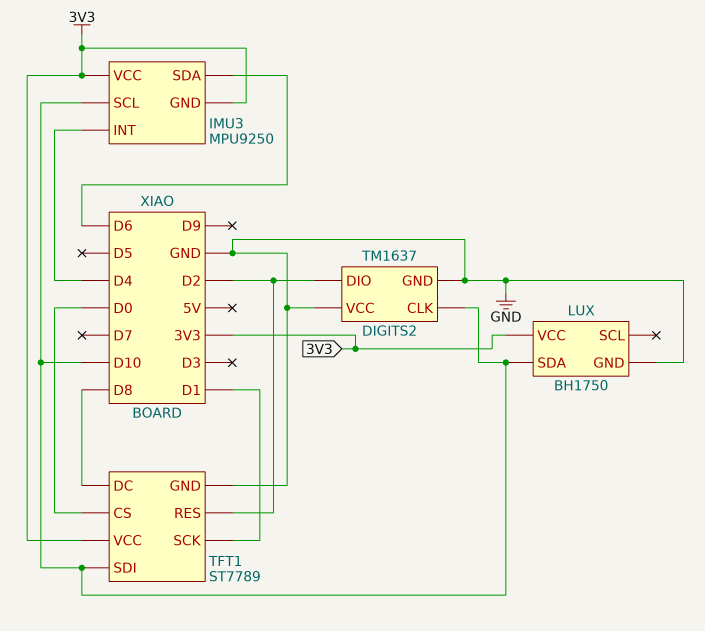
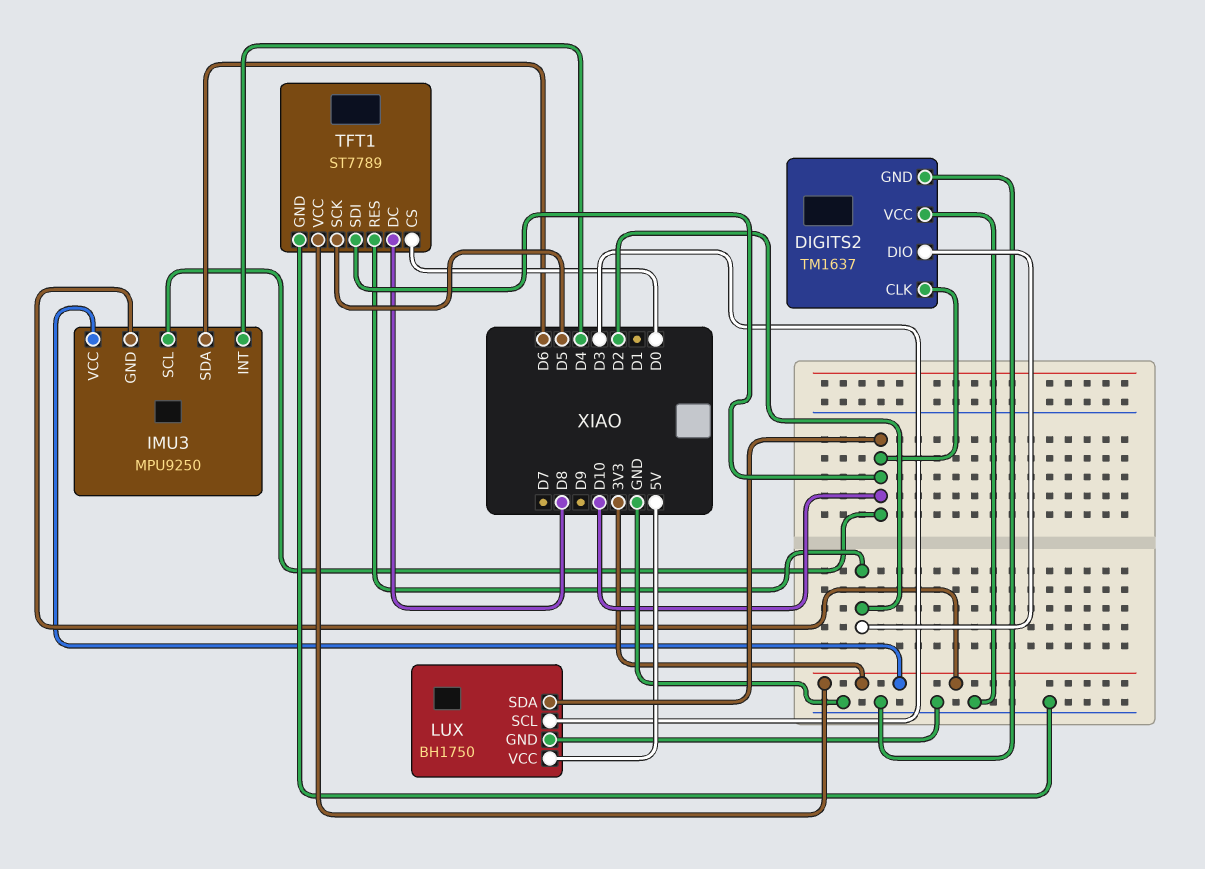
LUX pin SCL: none -> D3
LUX pin VCC: 3V3 -> 5V
TFT1 pin SCK: D1 -> D5

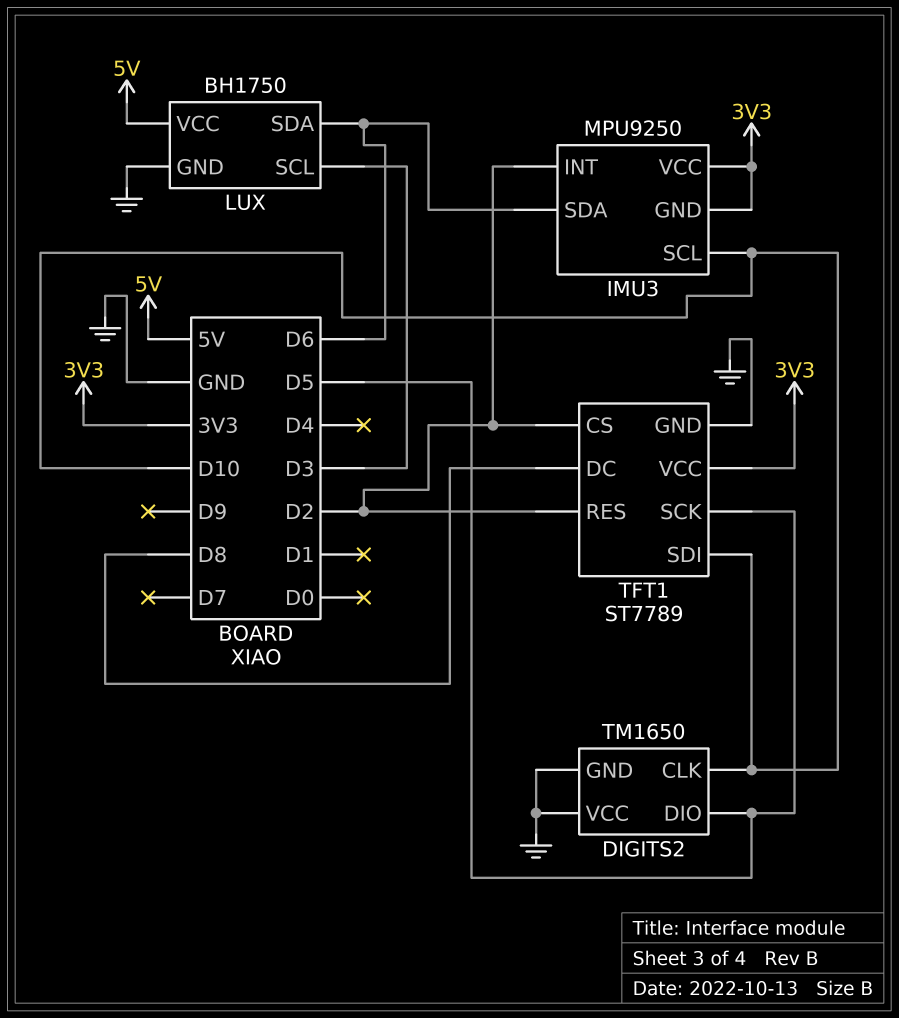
DIGITS2: TM1637 -> TM1650
DIGITS2 pin DIO: D2 -> D5
IMU3 pin INT: D4 -> D2
LUX pin SDA: D10 -> D6
TFT1 pin CS: D0 -> D2

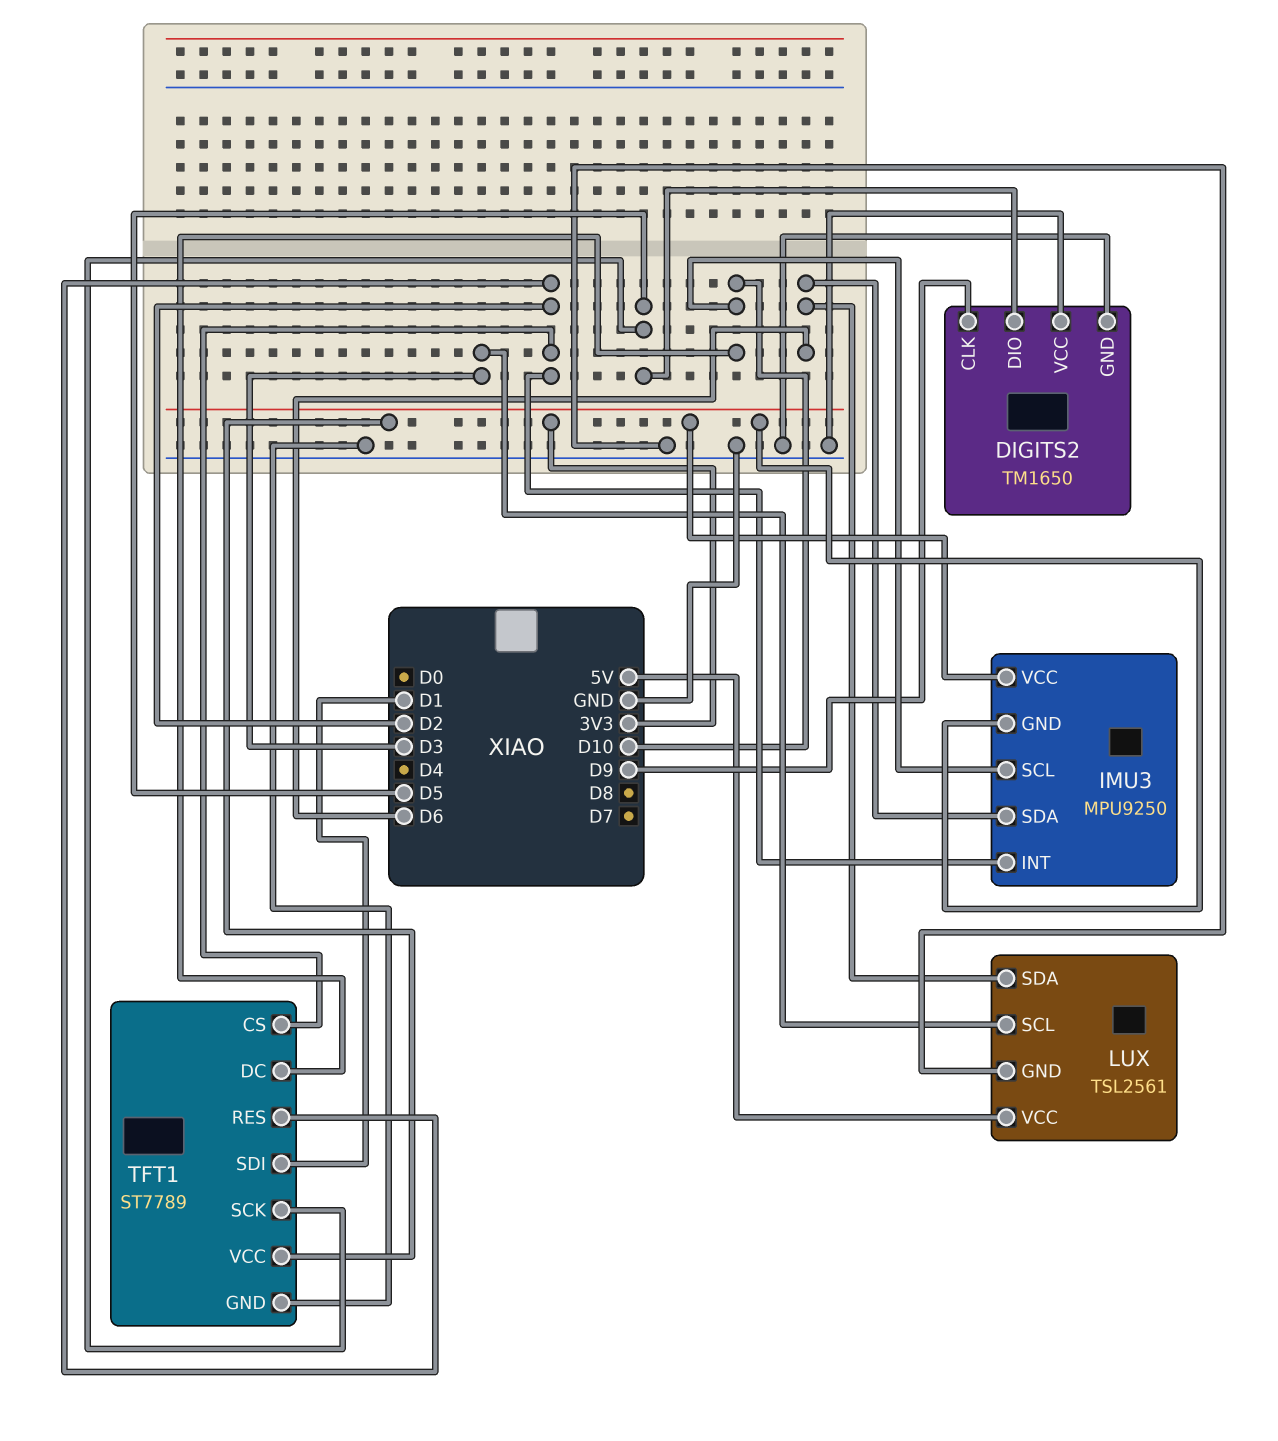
DIGITS2 pin CLK: D10 -> D9
LUX: BH1750 -> TSL2561
TFT1 pin DC: D8 -> D10
TFT1 pin SDI: D10 -> D1

